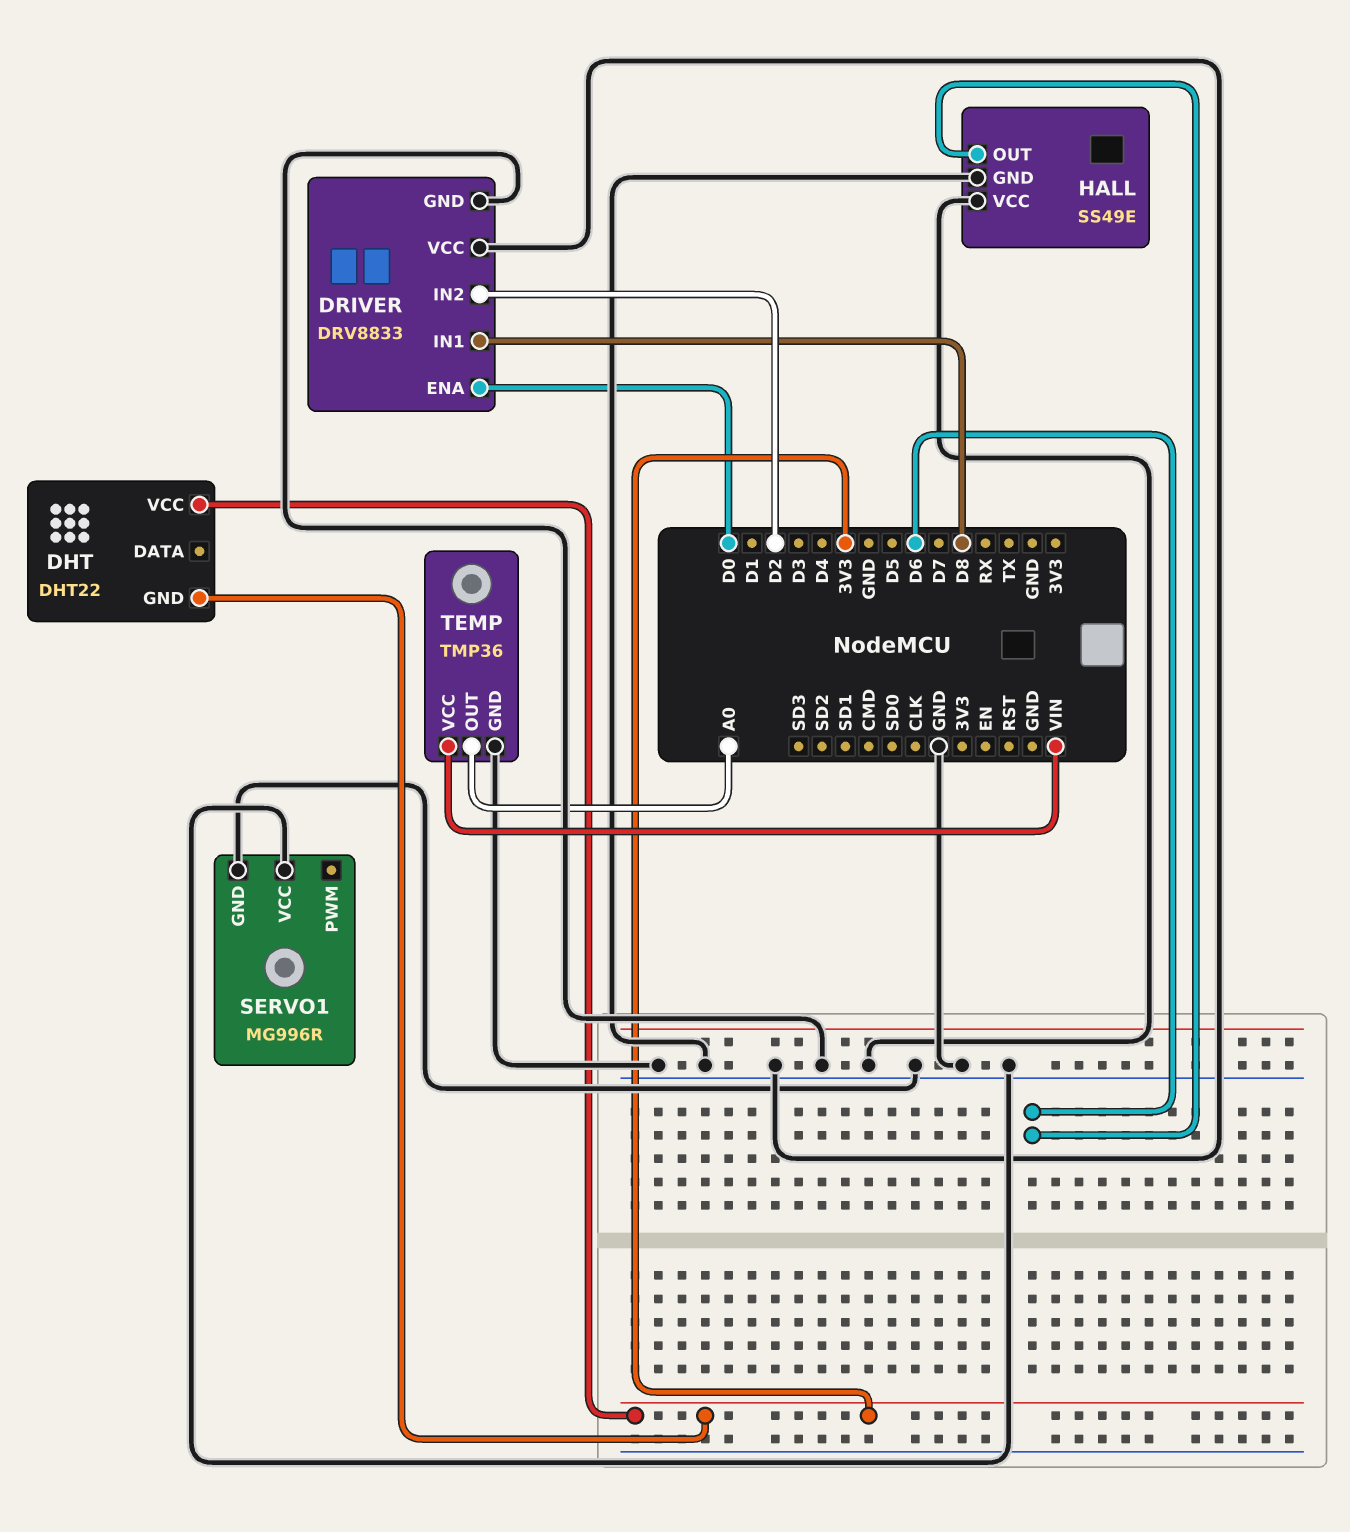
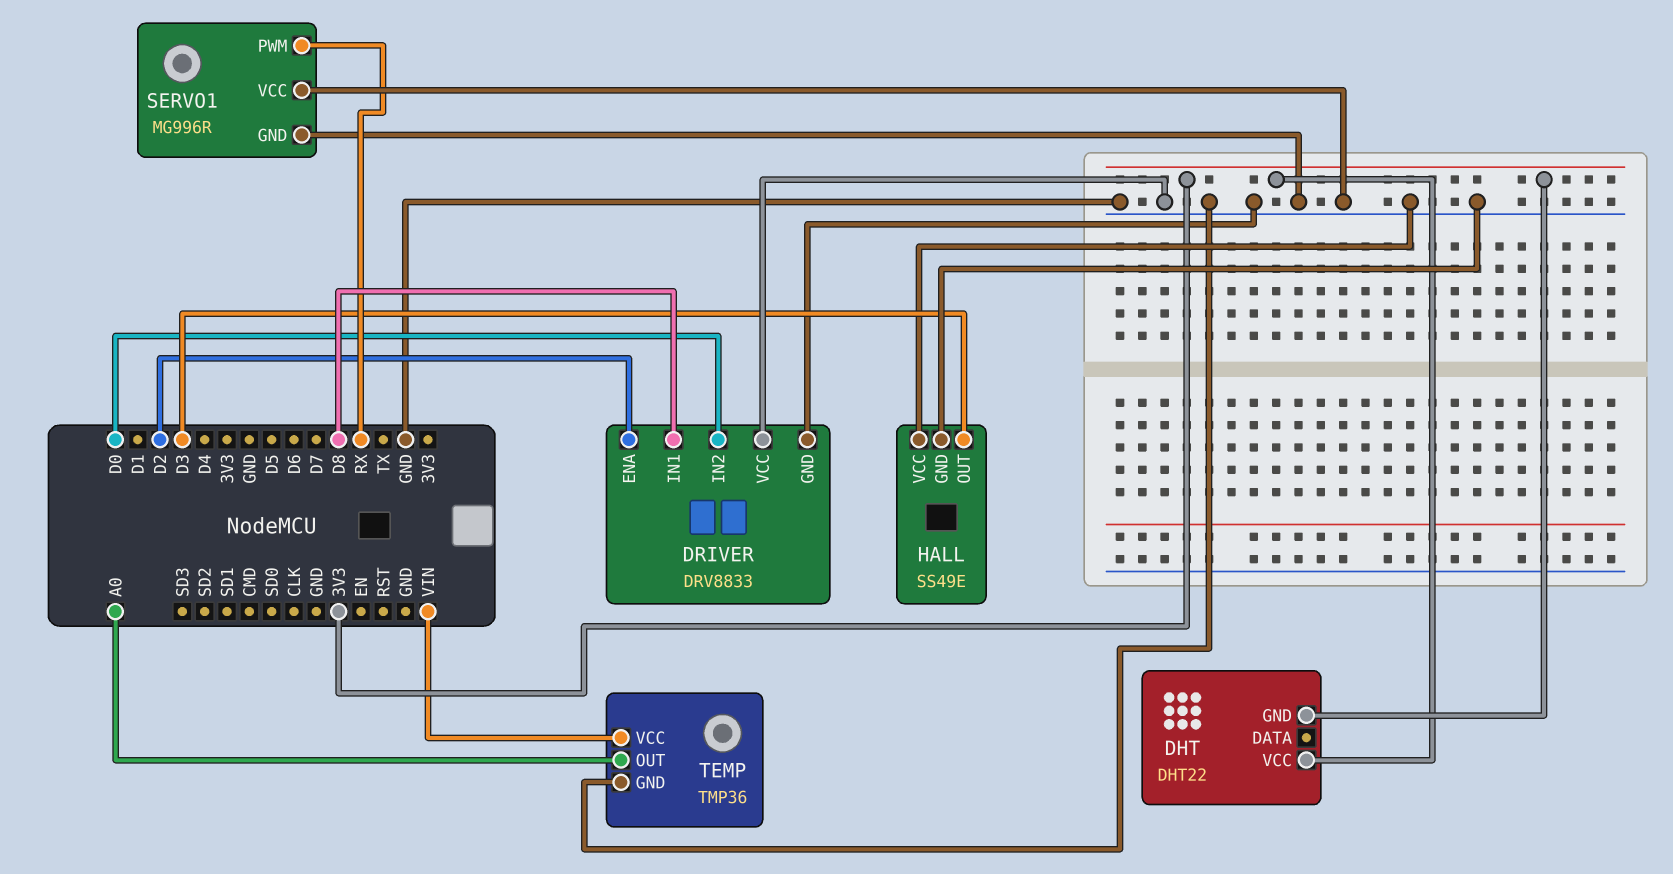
DRIVER pin ENA: D0 -> D2
DRIVER pin IN2: D2 -> D0
HALL pin OUT: D6 -> D3
SERVO1 pin PWM: none -> RX

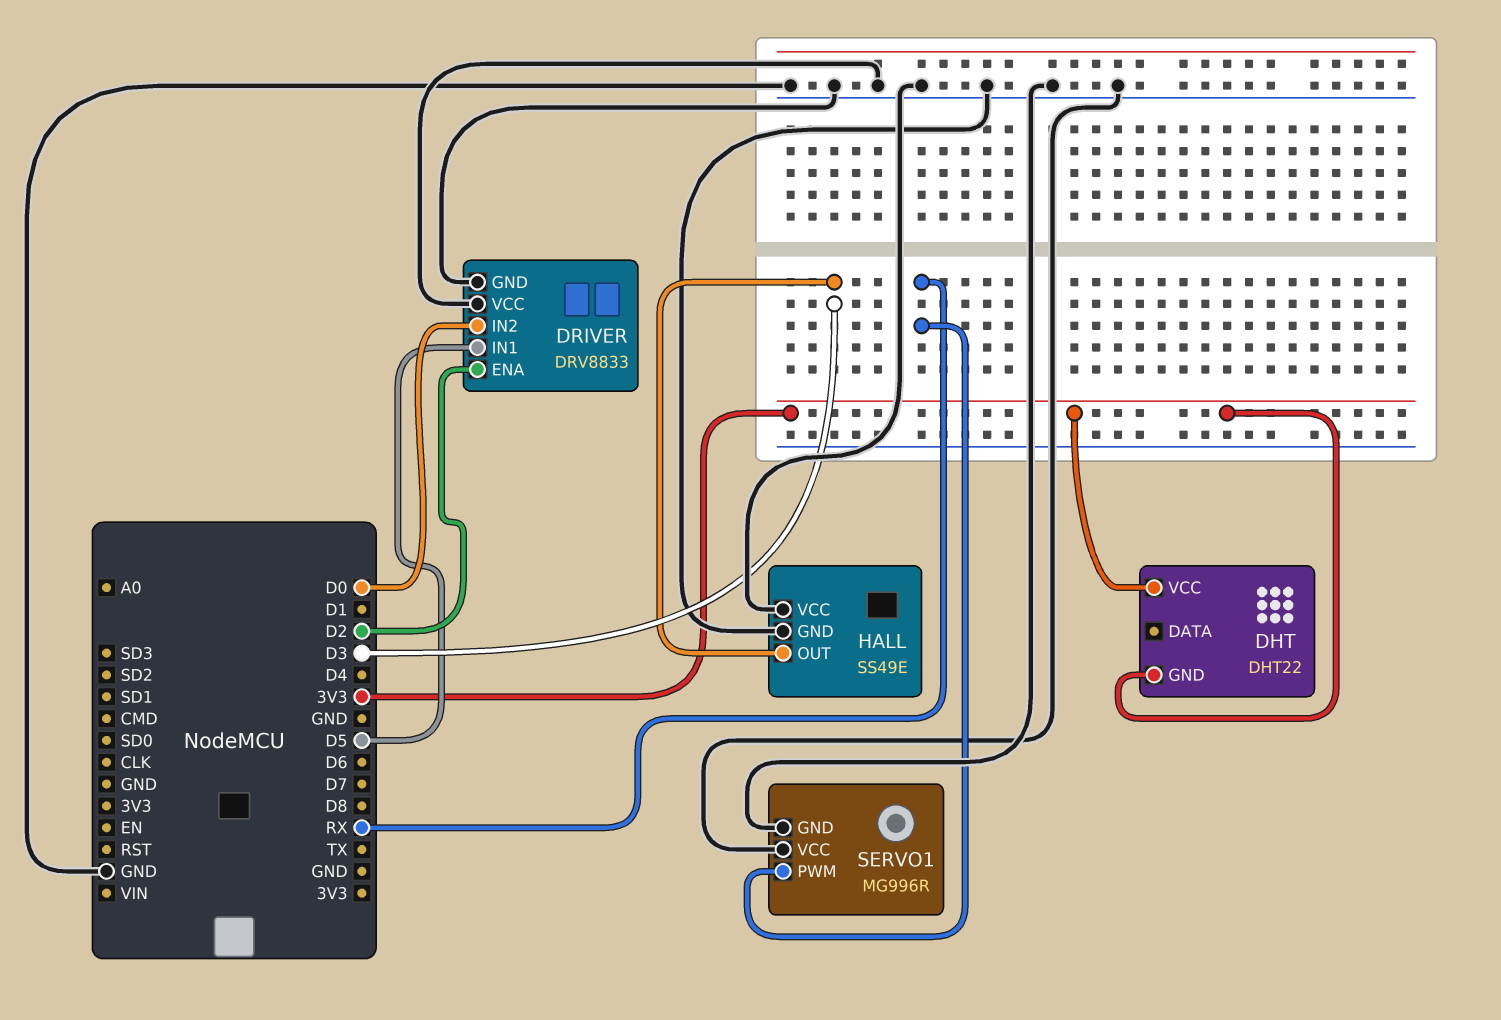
DRIVER pin IN1: D8 -> D5
TEMP: TMP36 -> none
TEMP pin GND: GND -> none
TEMP pin OUT: A0 -> none
TEMP pin VCC: VIN -> none

